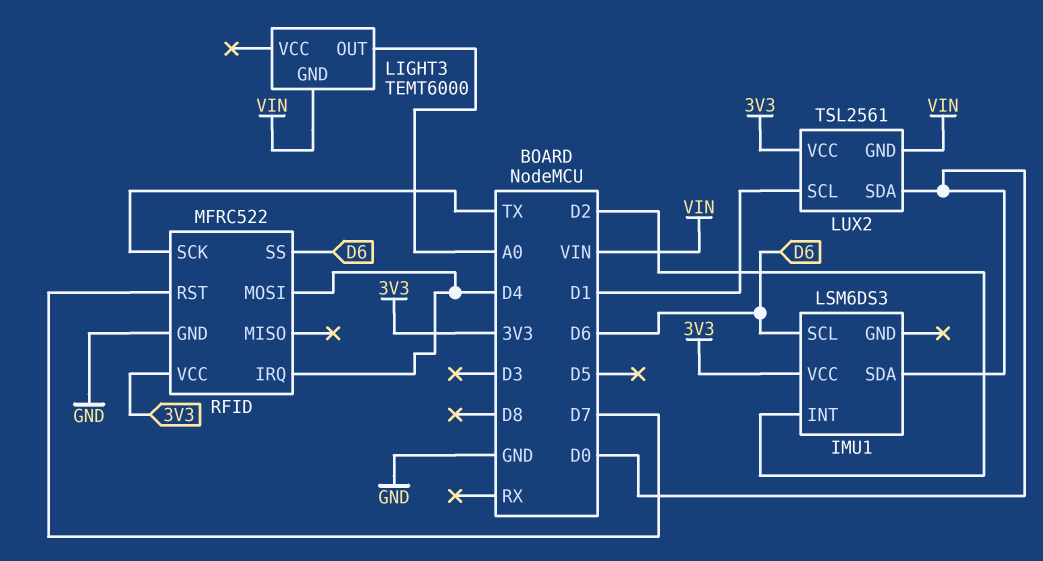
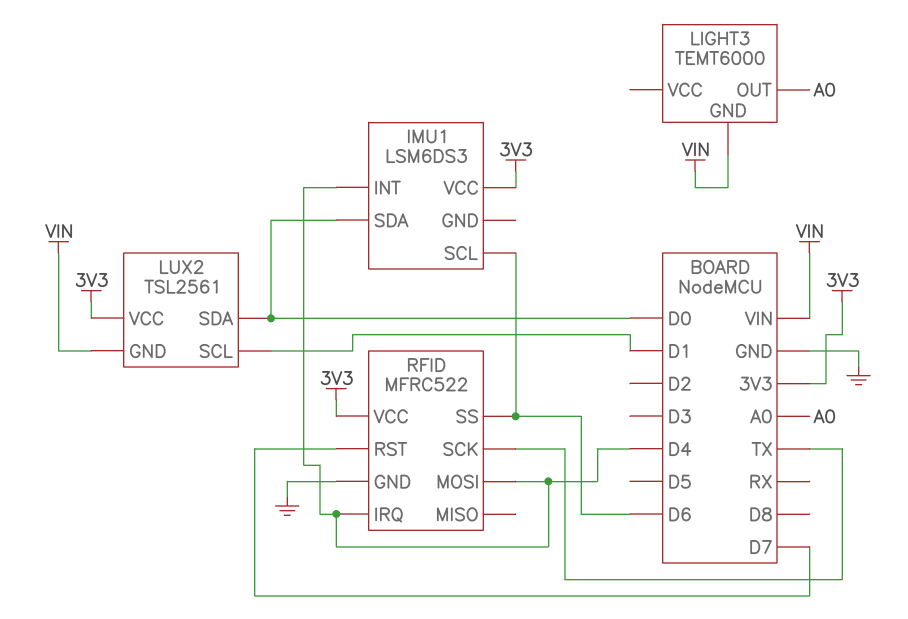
IMU1 pin INT: D2 -> D4

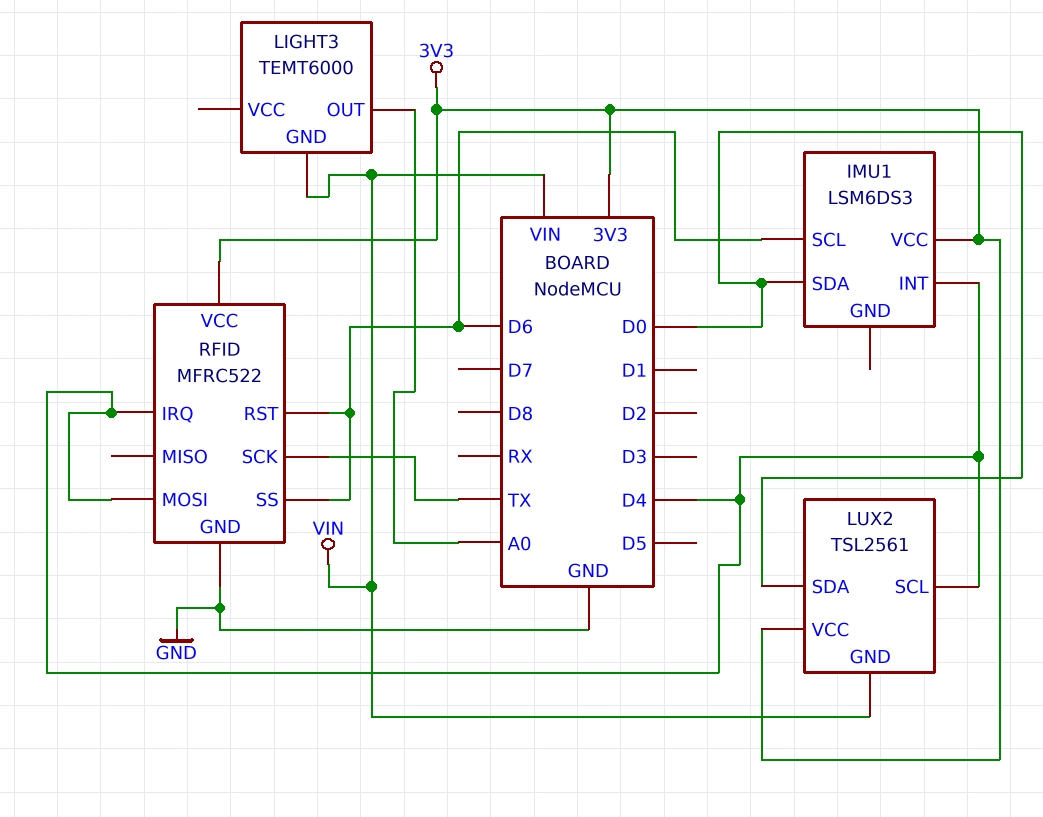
LUX2 pin SCL: D1 -> D4
RFID pin RST: D7 -> D6

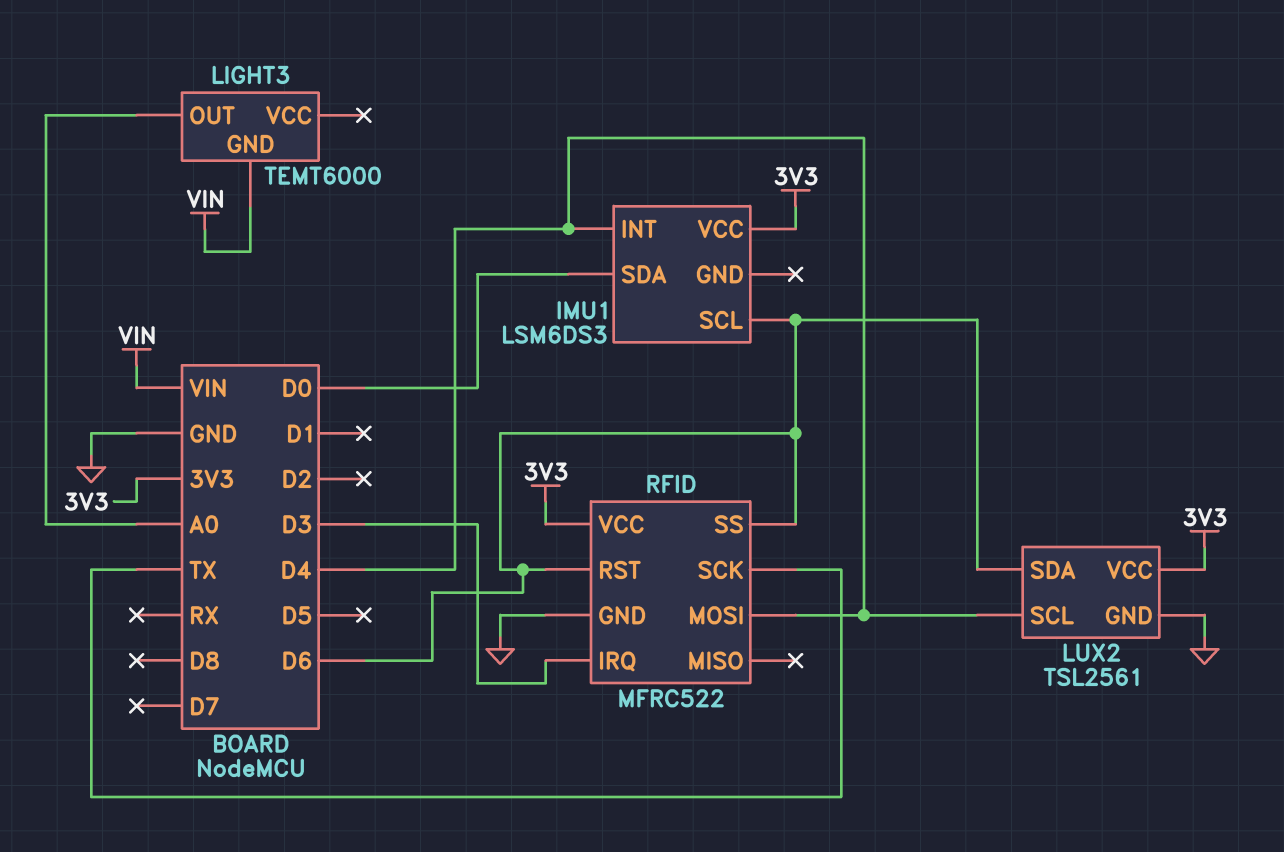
LUX2 pin GND: VIN -> GND
LUX2 pin SDA: D0 -> D6
RFID pin IRQ: D4 -> D3

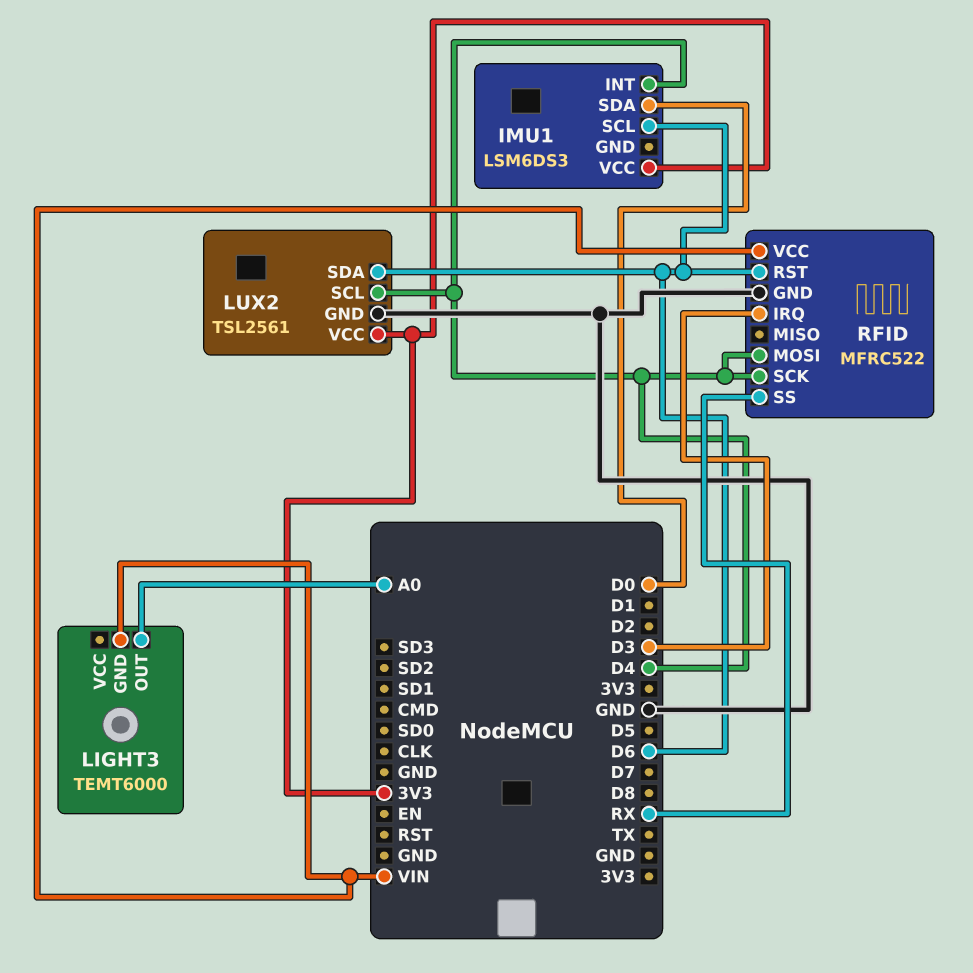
RFID pin SCK: TX -> D4
RFID pin SS: D6 -> RX
RFID pin VCC: 3V3 -> VIN

